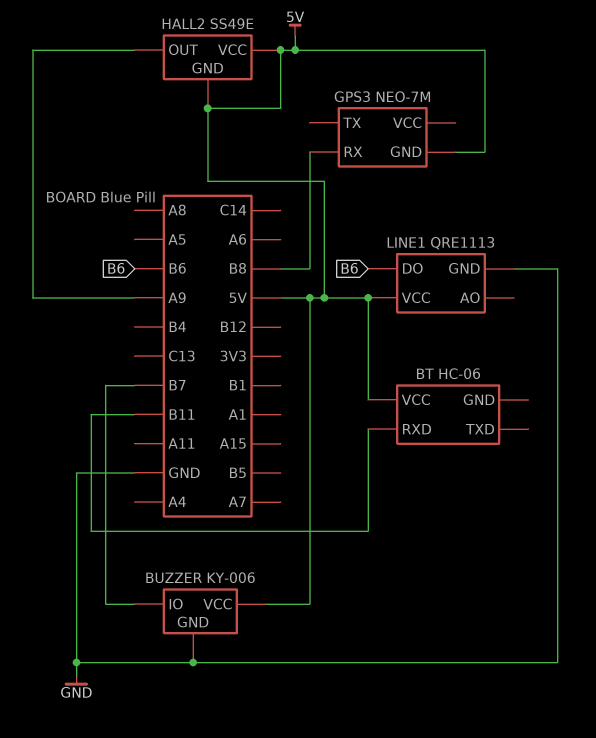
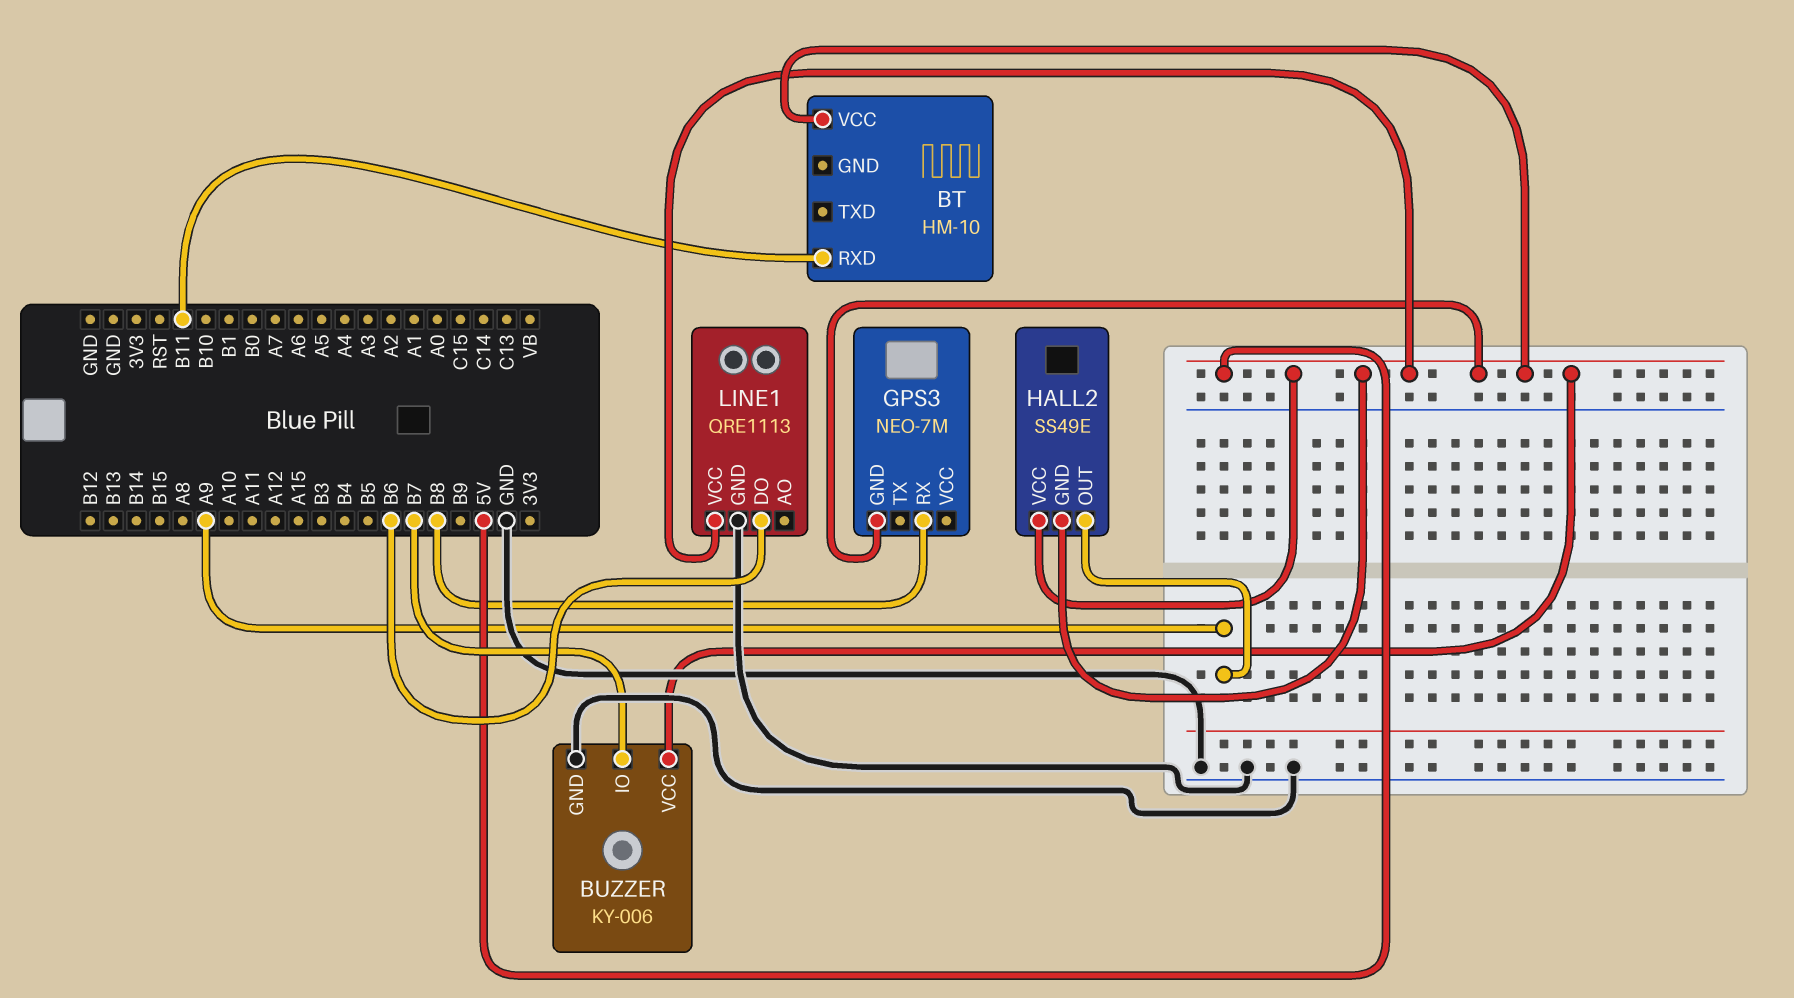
BT: HC-06 -> HM-10

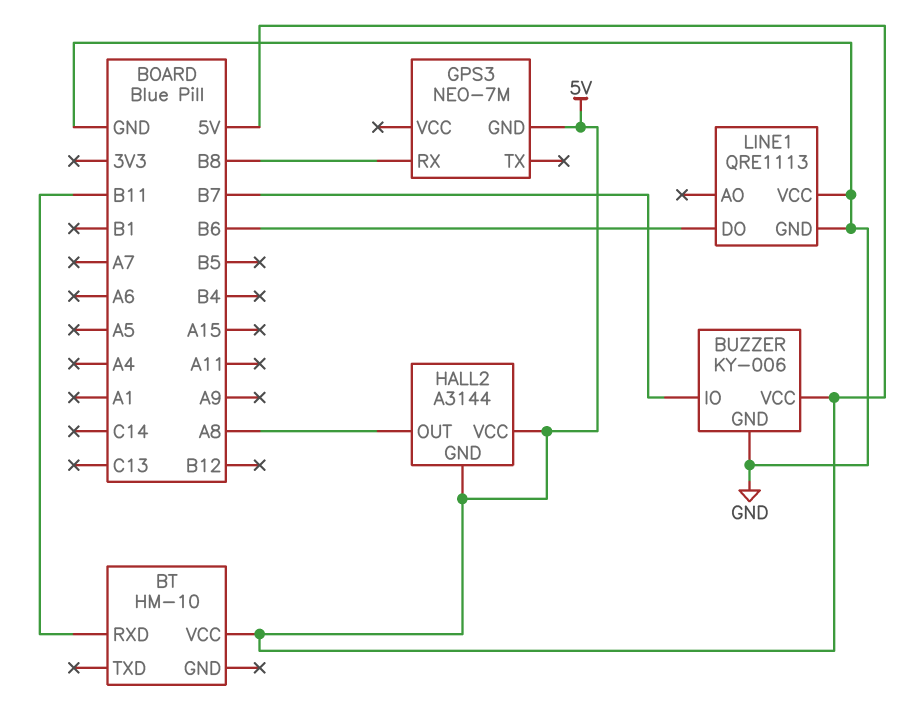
HALL2: SS49E -> A3144
HALL2 pin OUT: A9 -> A8
LINE1 pin VCC: 5V -> GND

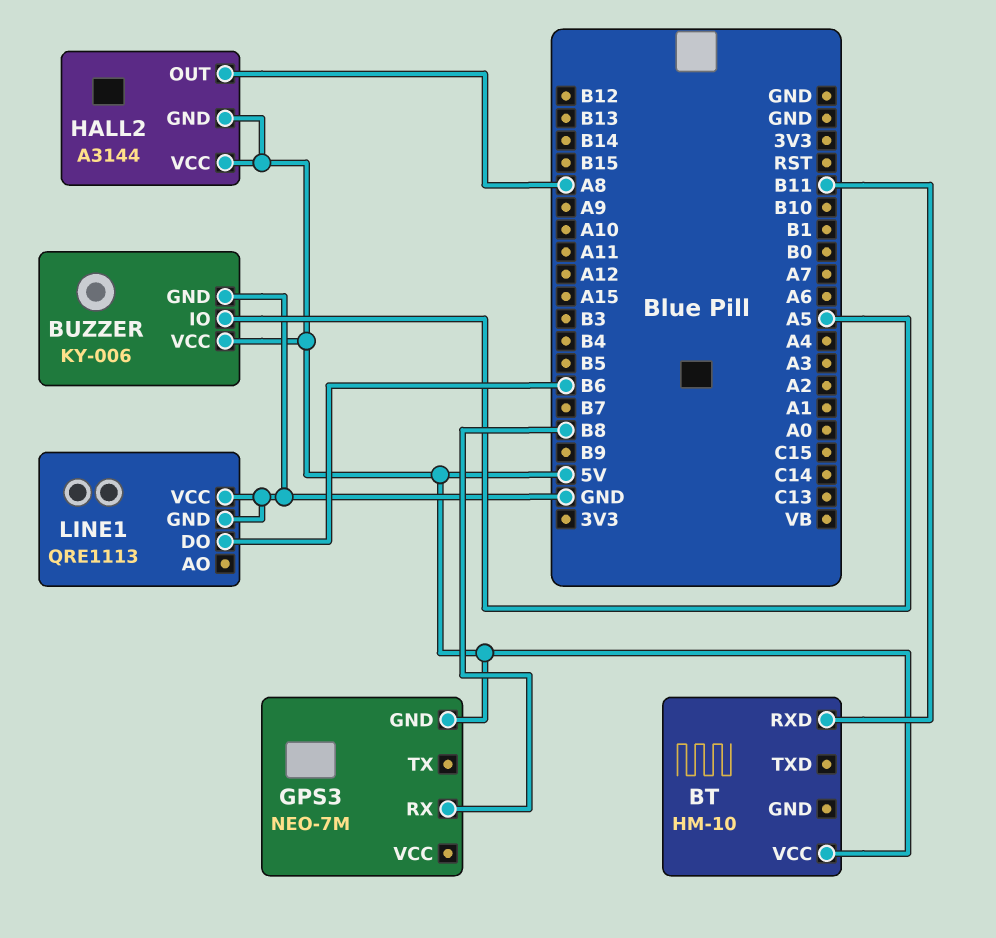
BUZZER pin IO: B7 -> A5

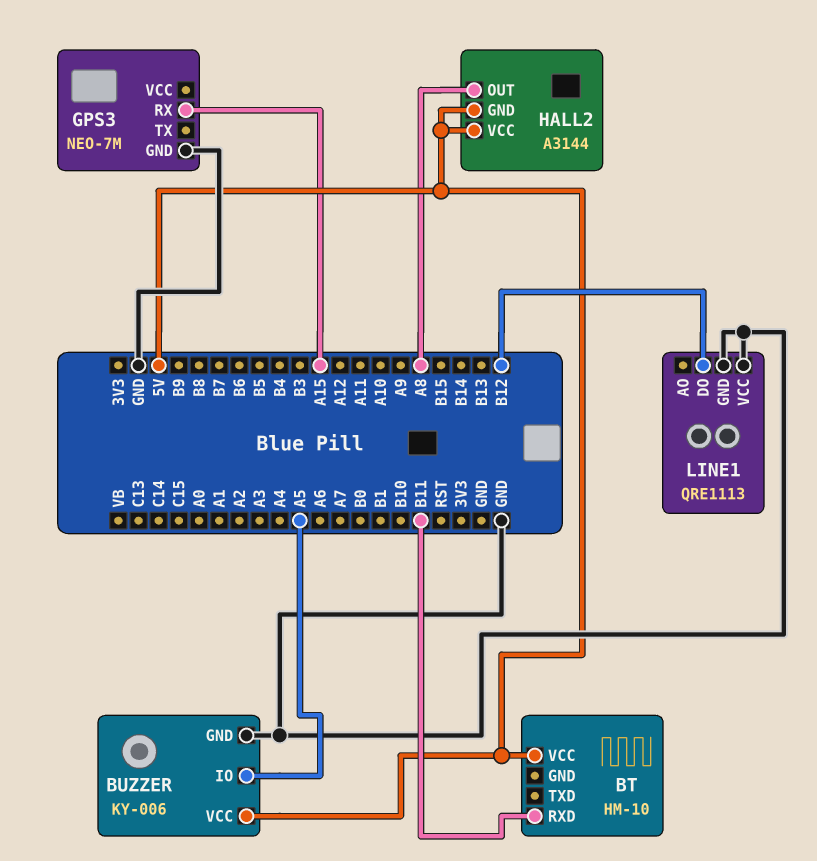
GPS3 pin GND: 5V -> GND
GPS3 pin RX: B8 -> A15
LINE1 pin DO: B6 -> B12

